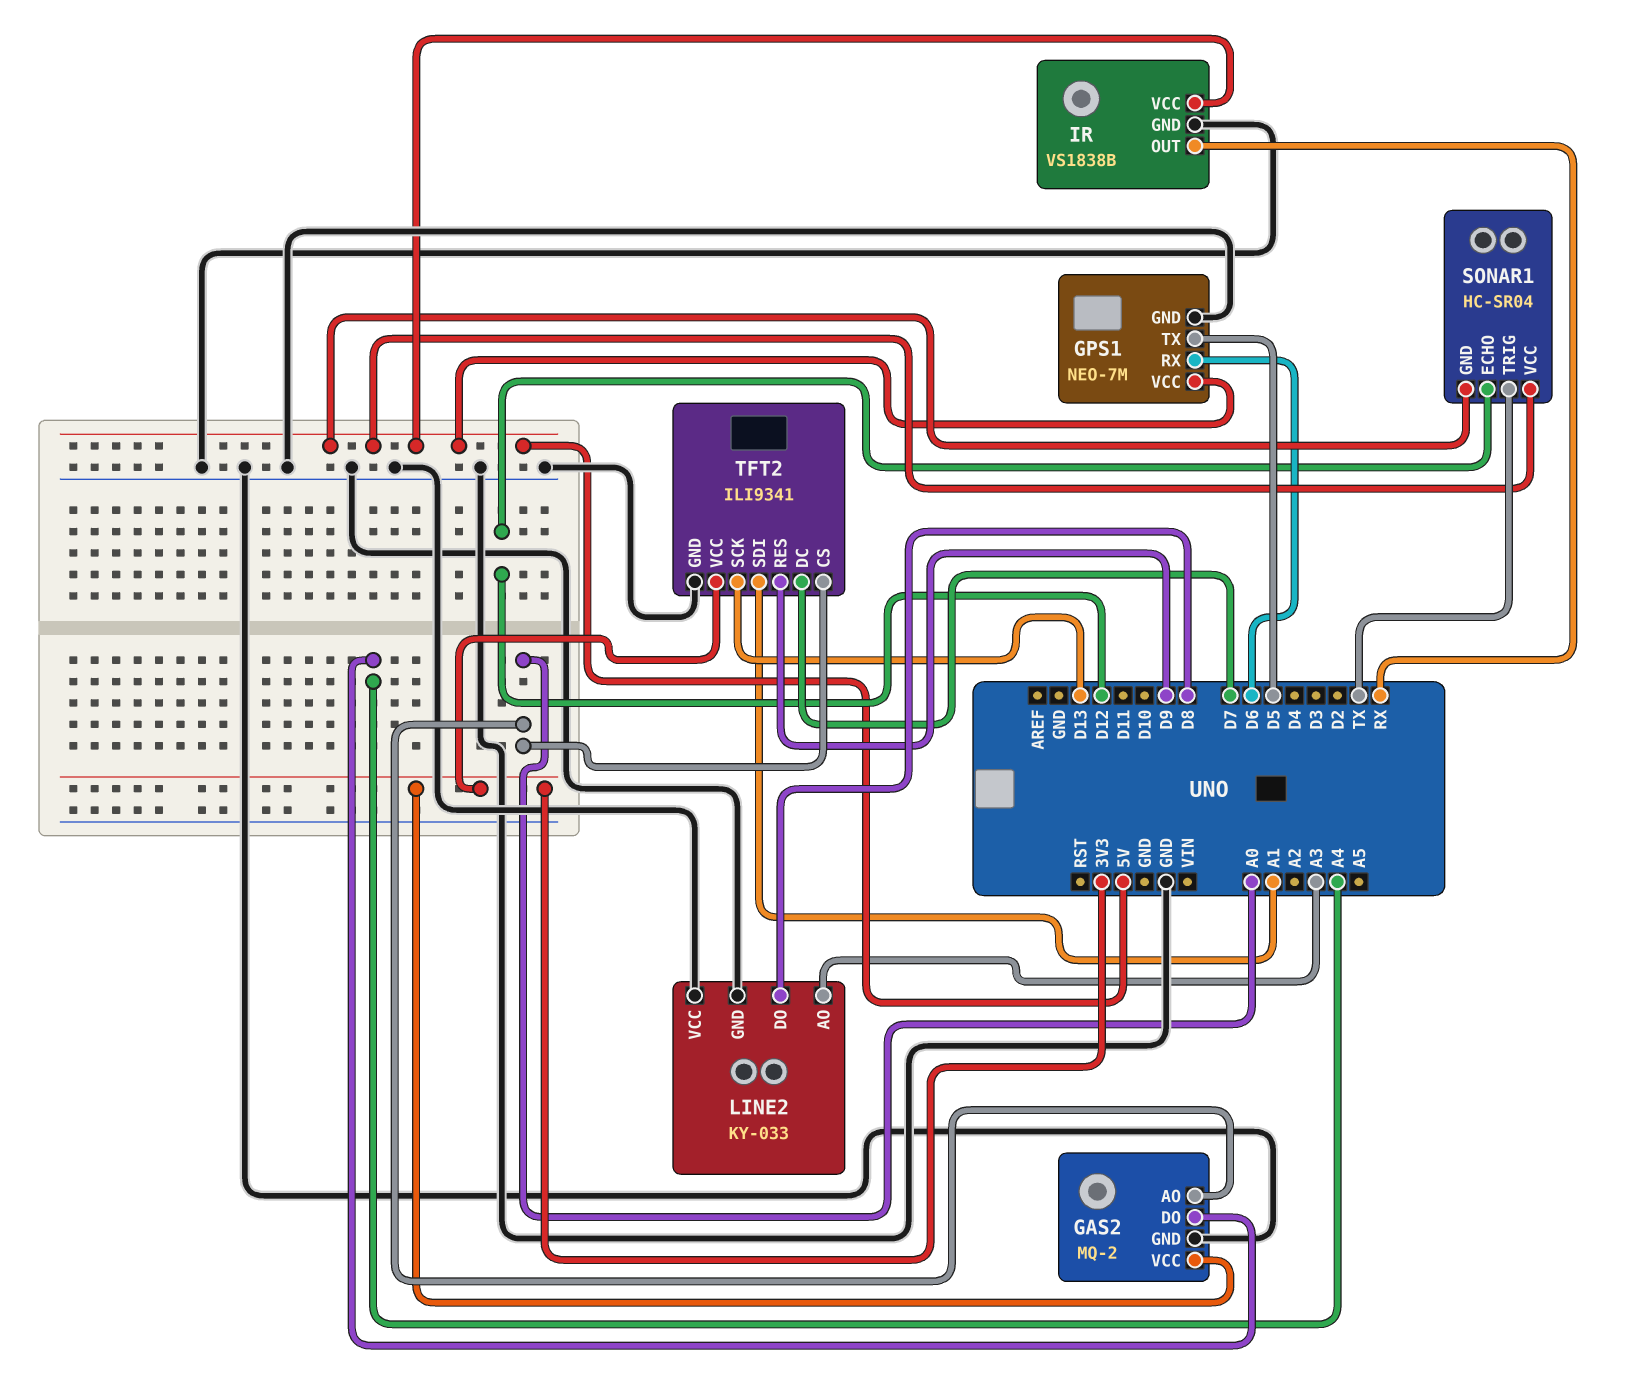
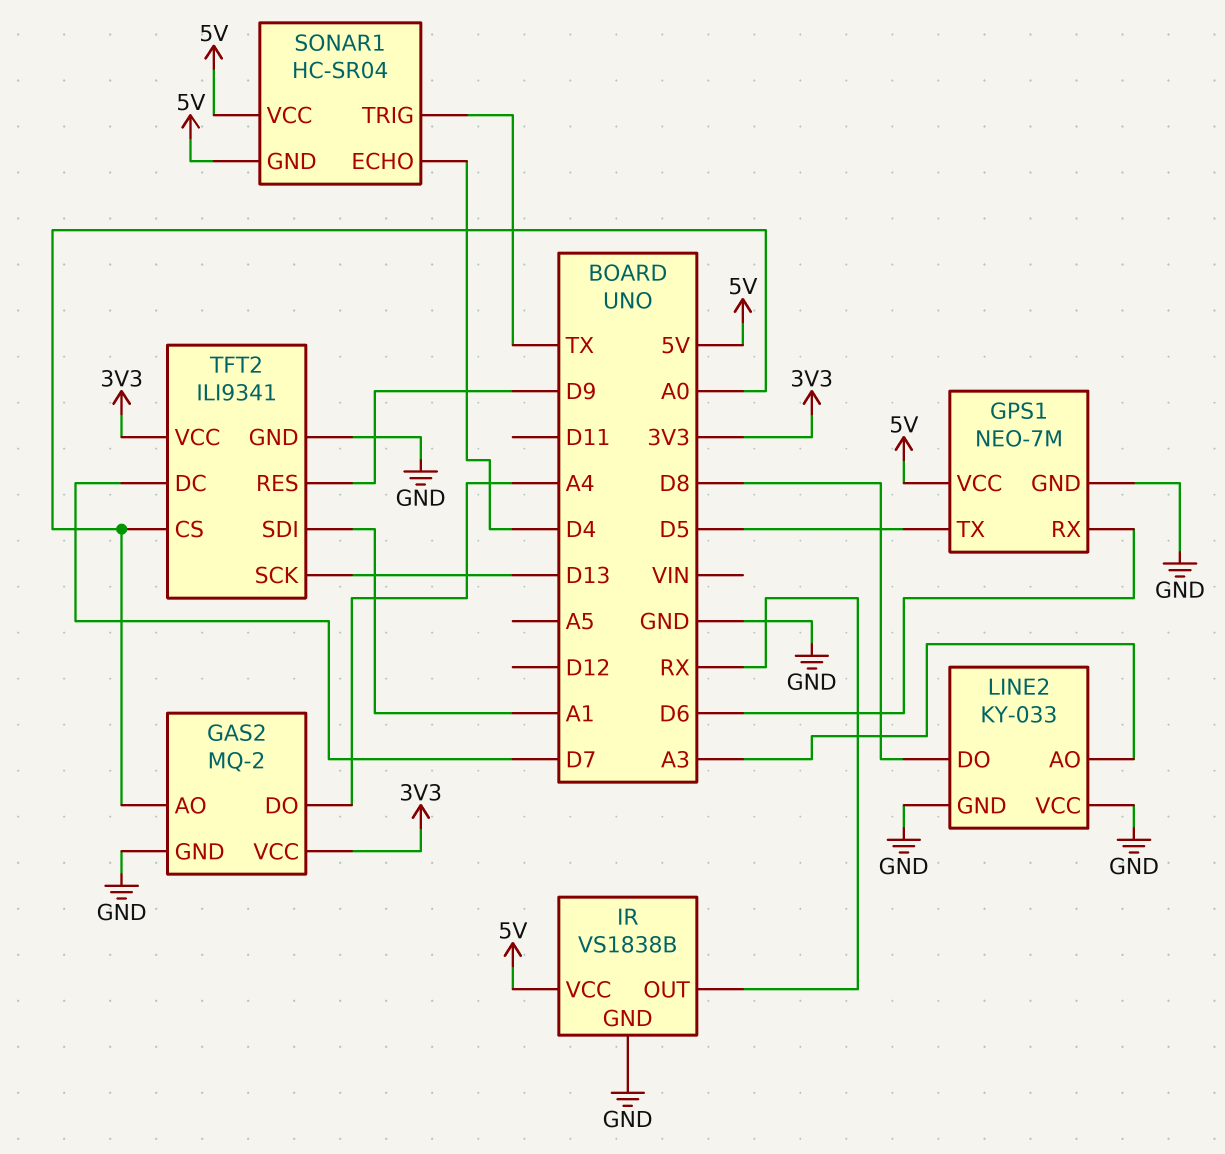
SONAR1 pin ECHO: D12 -> D4

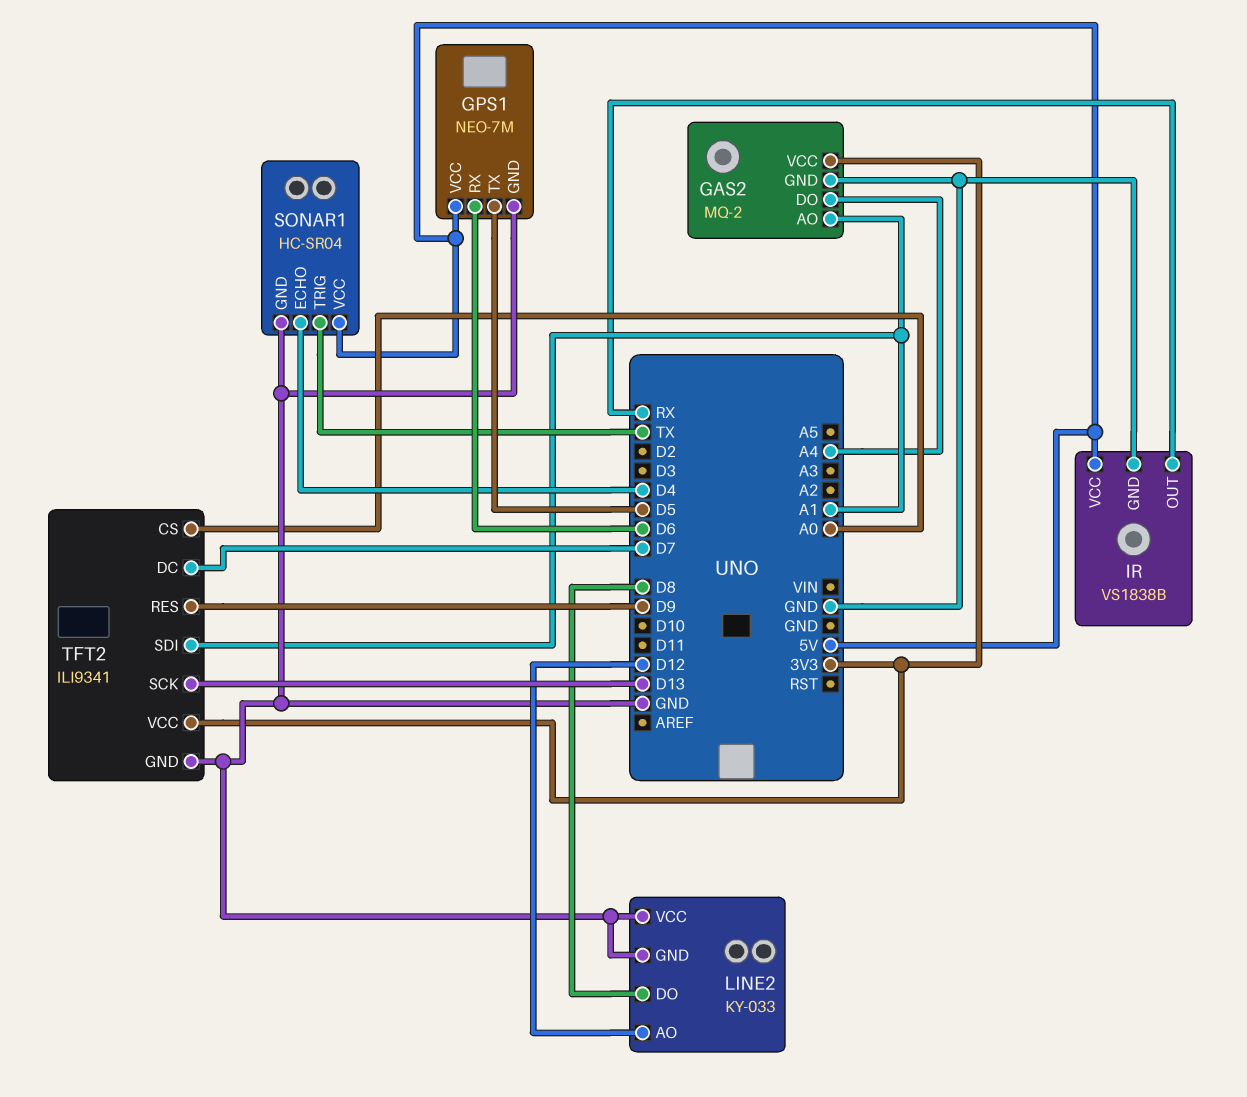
GAS2 pin AO: A0 -> A1
LINE2 pin AO: A3 -> D12
SONAR1 pin GND: 5V -> GND

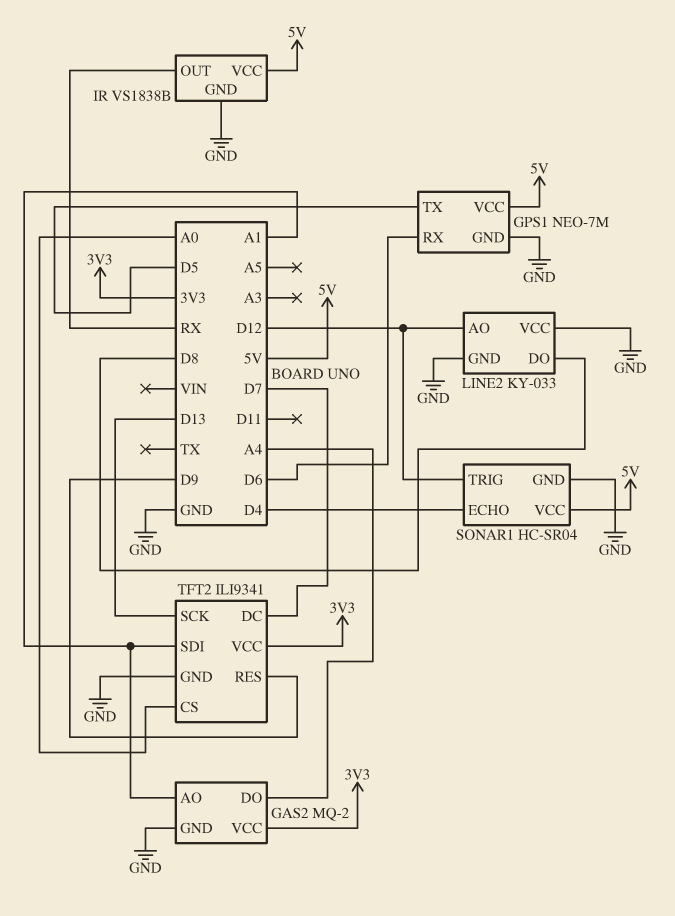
SONAR1 pin TRIG: TX -> D12

